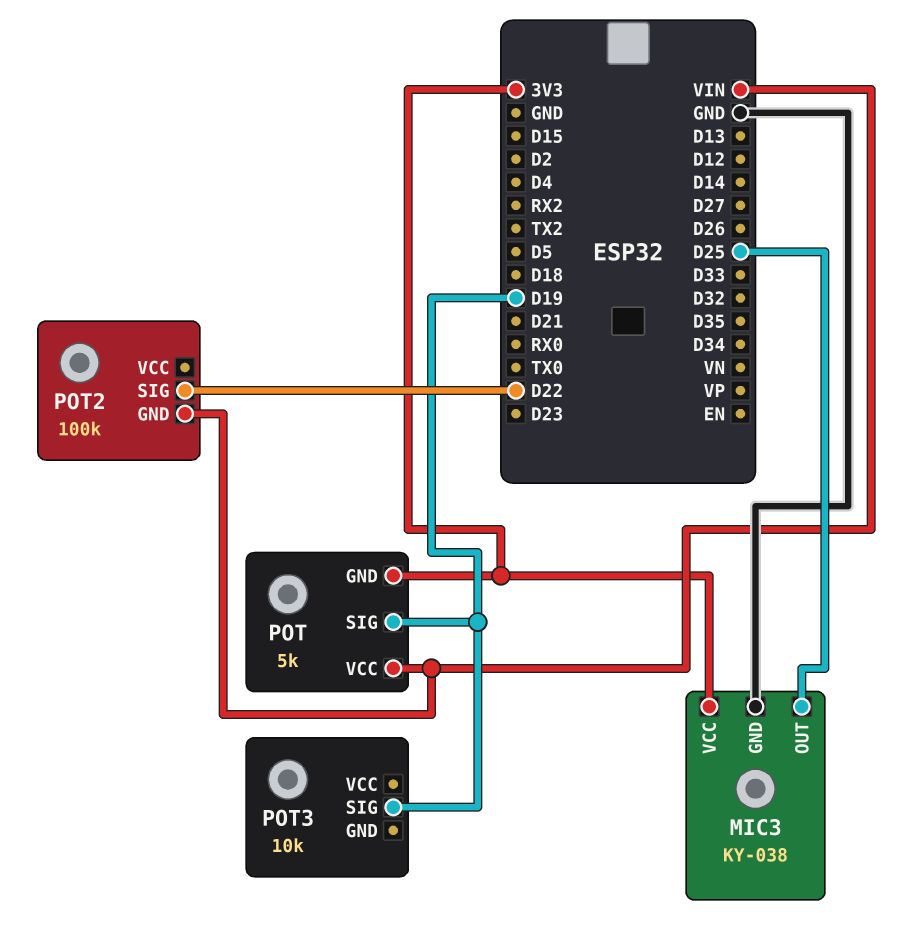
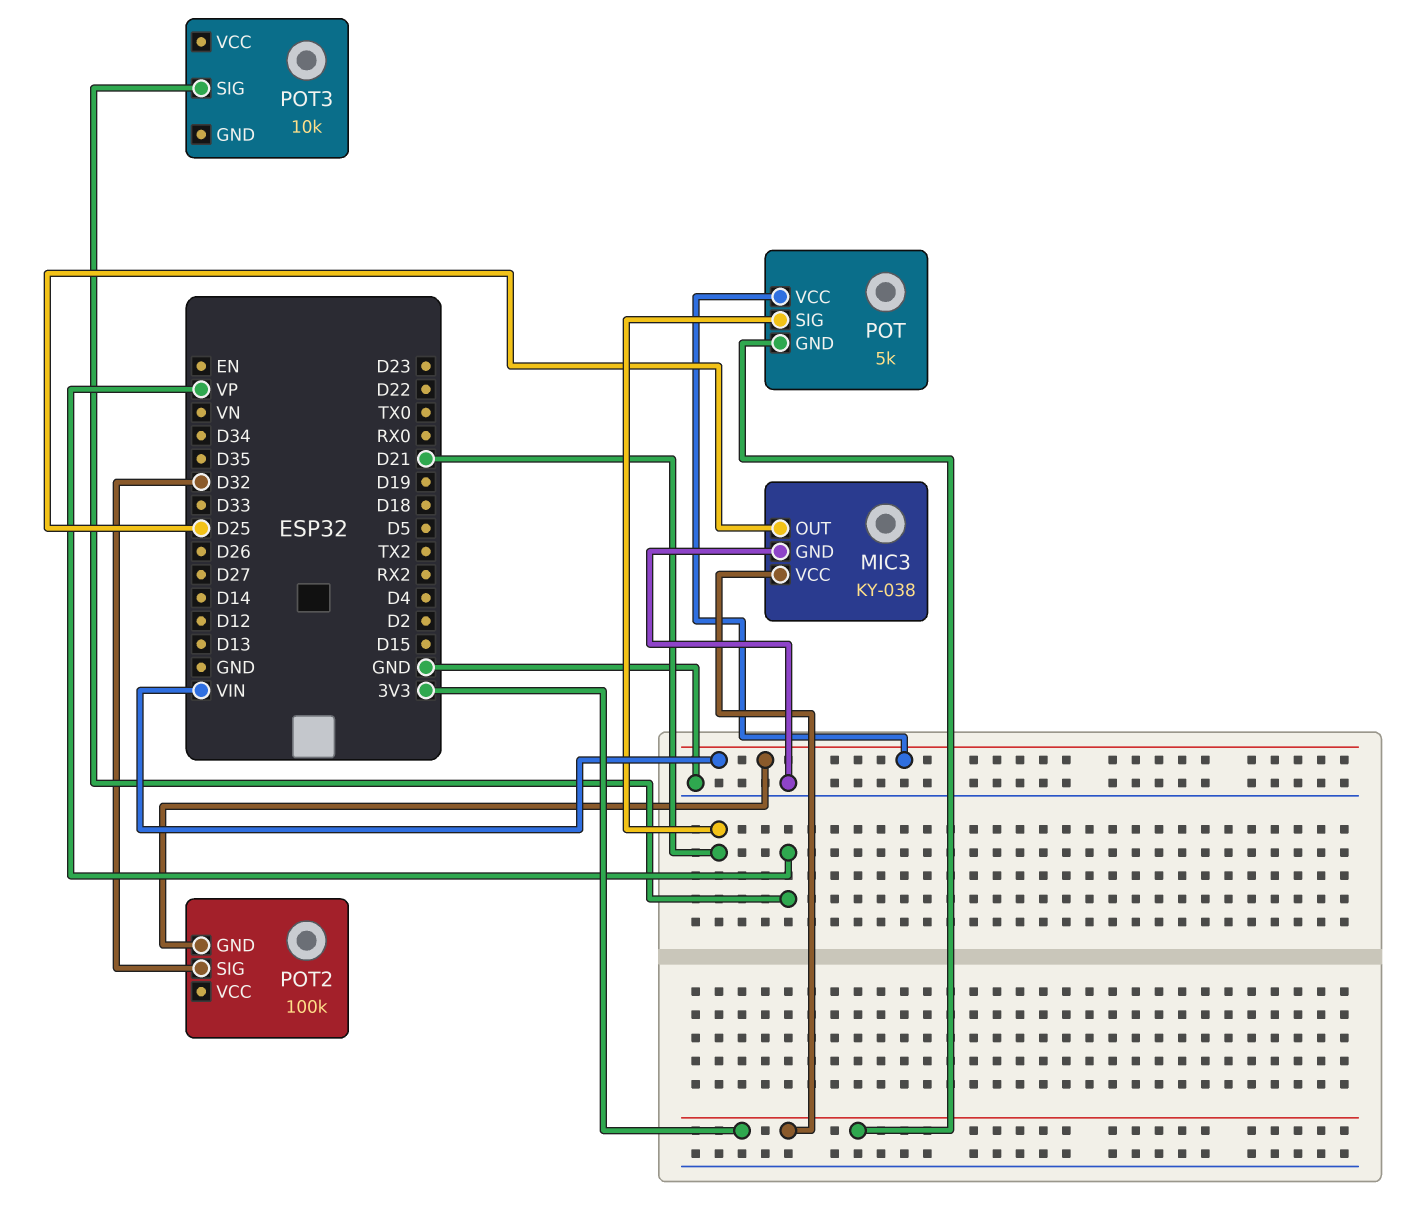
POT pin SIG: D19 -> D21
POT2 pin SIG: D22 -> D32
POT3 pin SIG: D19 -> VP

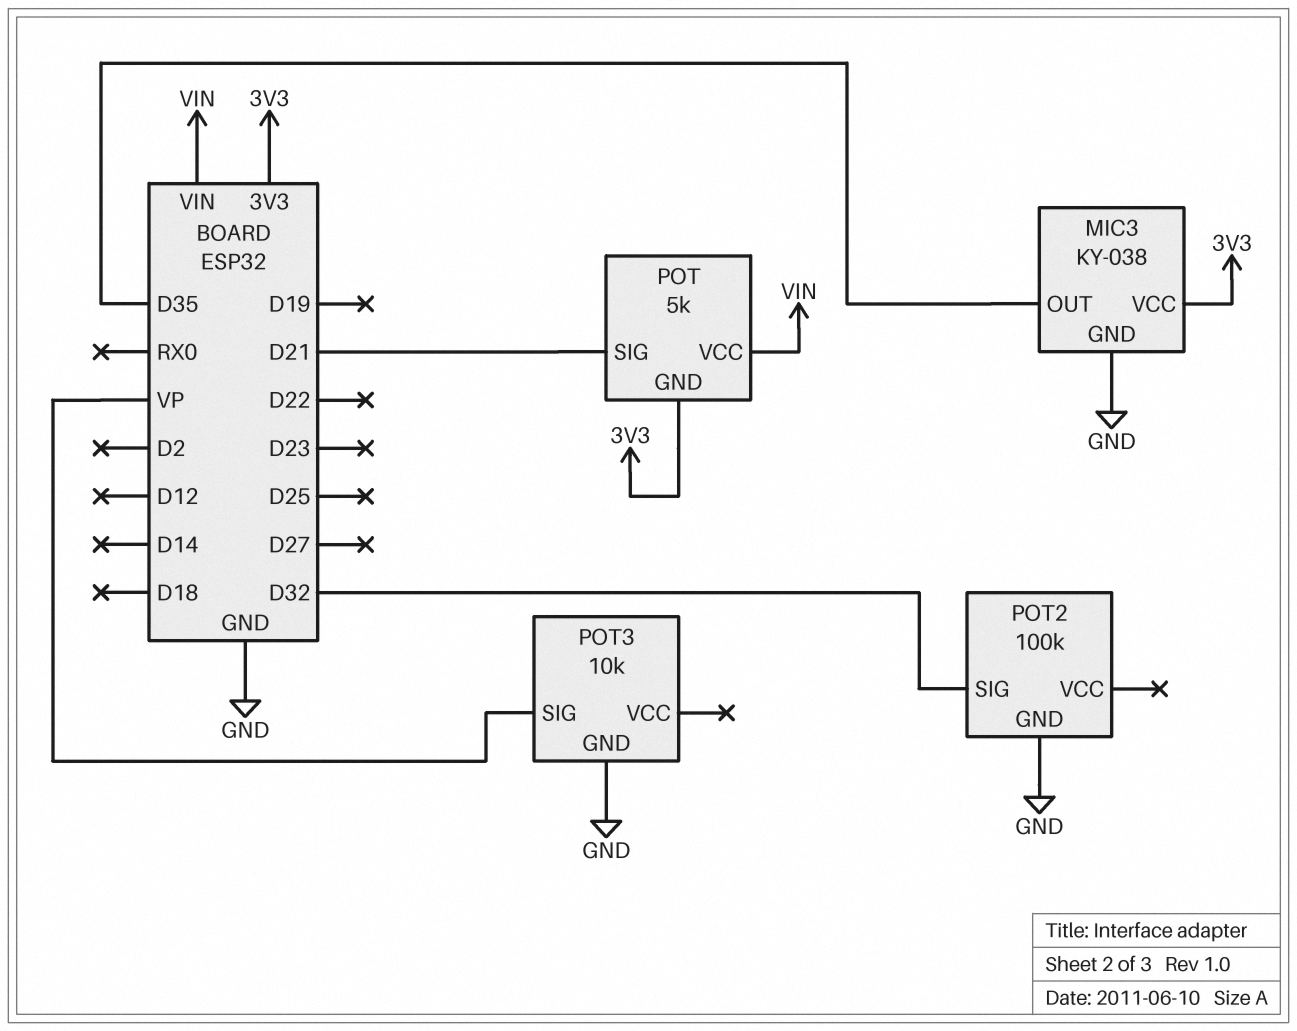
MIC3 pin OUT: D25 -> D35
POT2 pin GND: VIN -> GND
POT3 pin GND: none -> GND

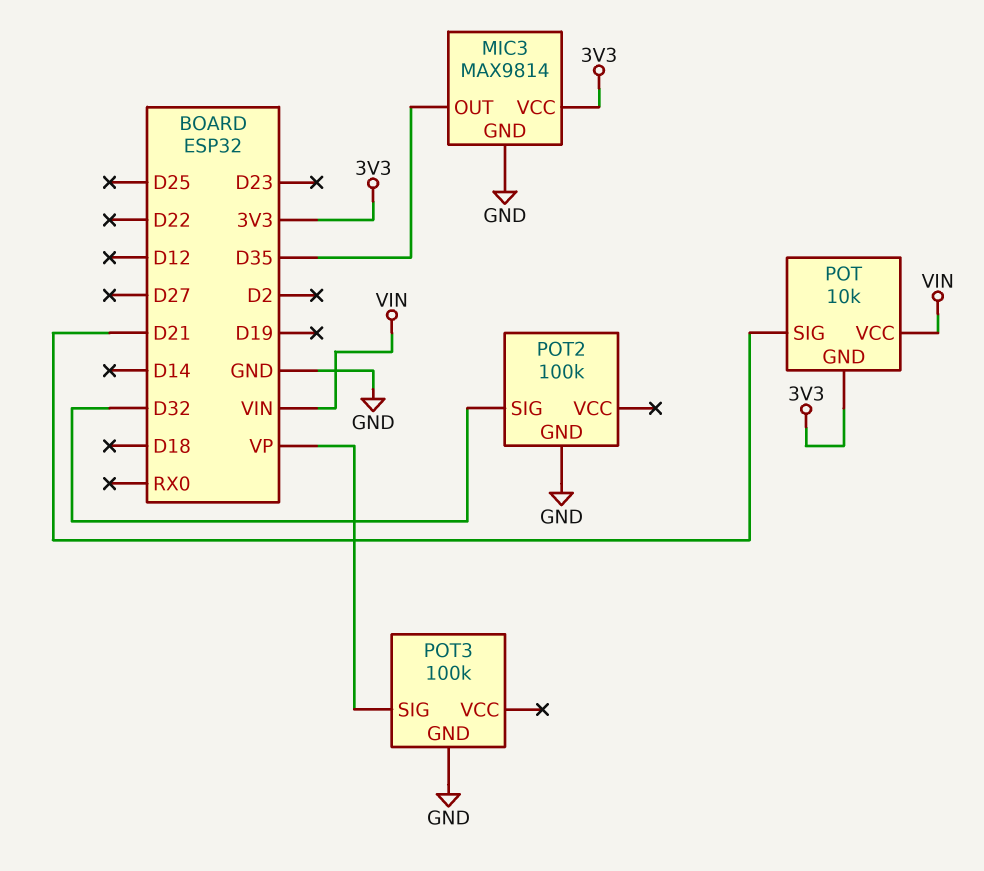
MIC3: KY-038 -> MAX9814
POT: 5k -> 10k
POT3: 10k -> 100k

